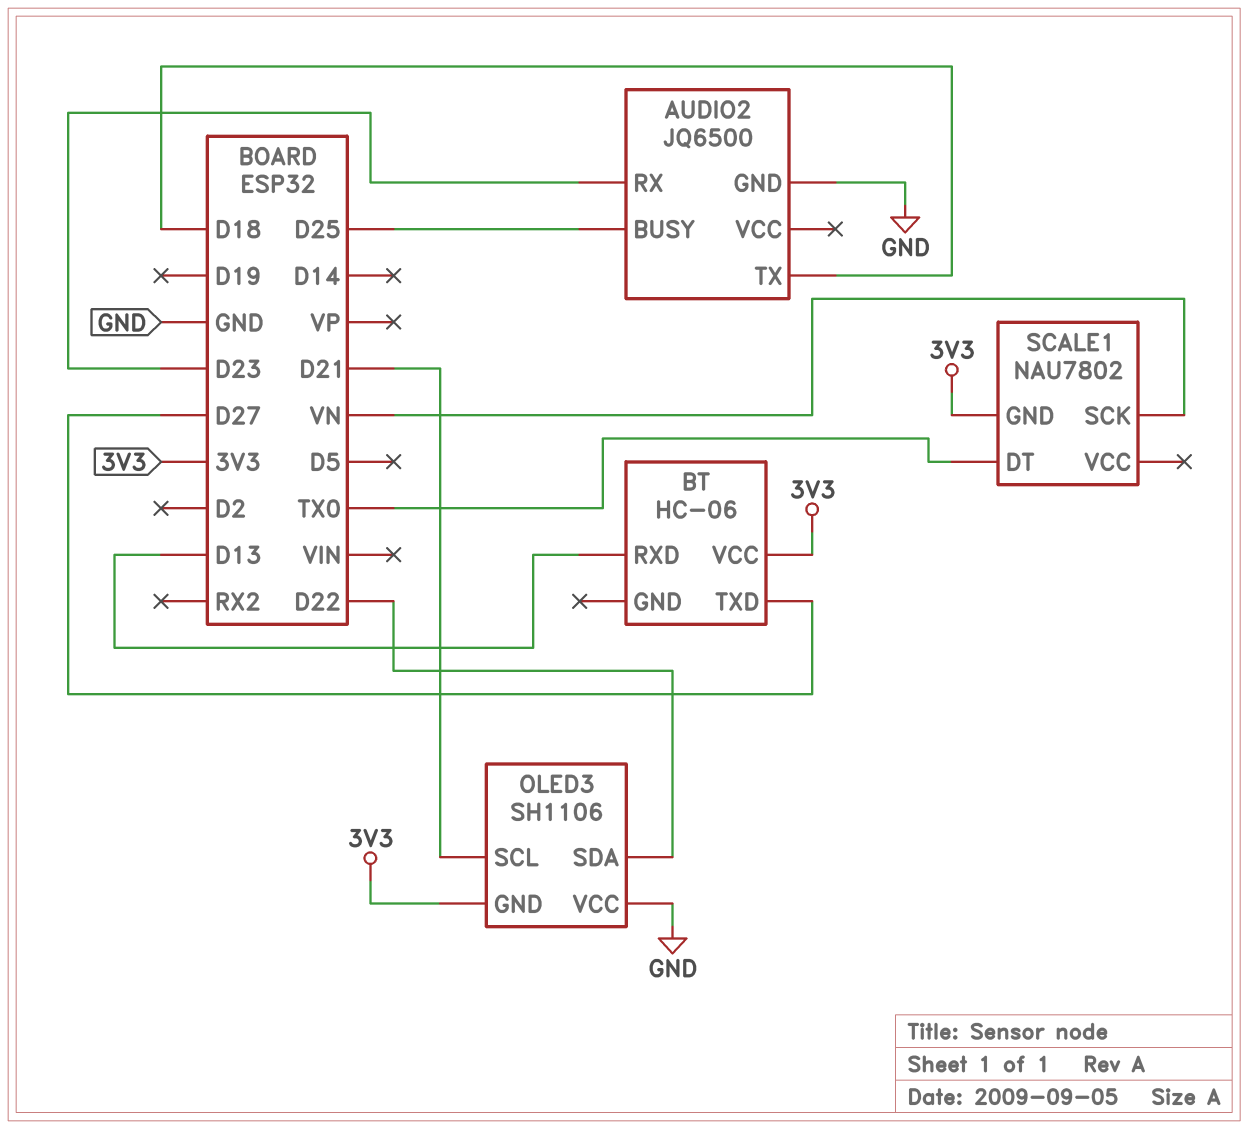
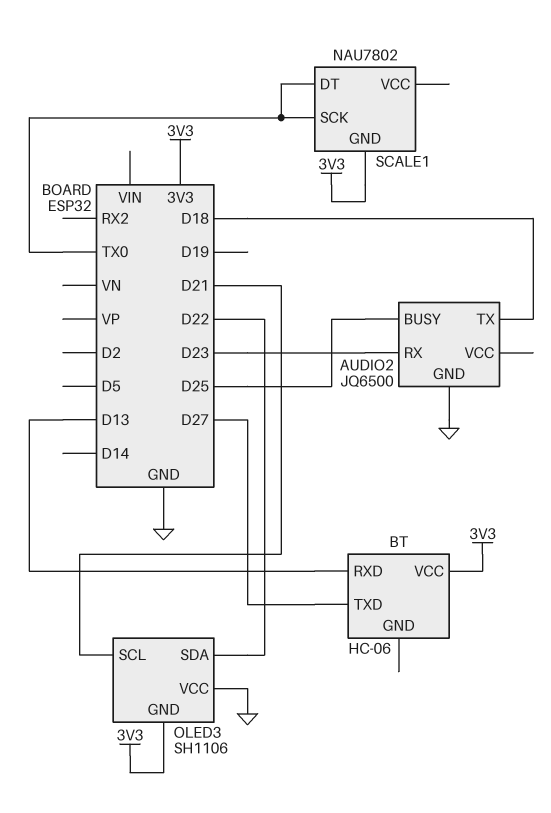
SCALE1 pin SCK: VN -> TX0

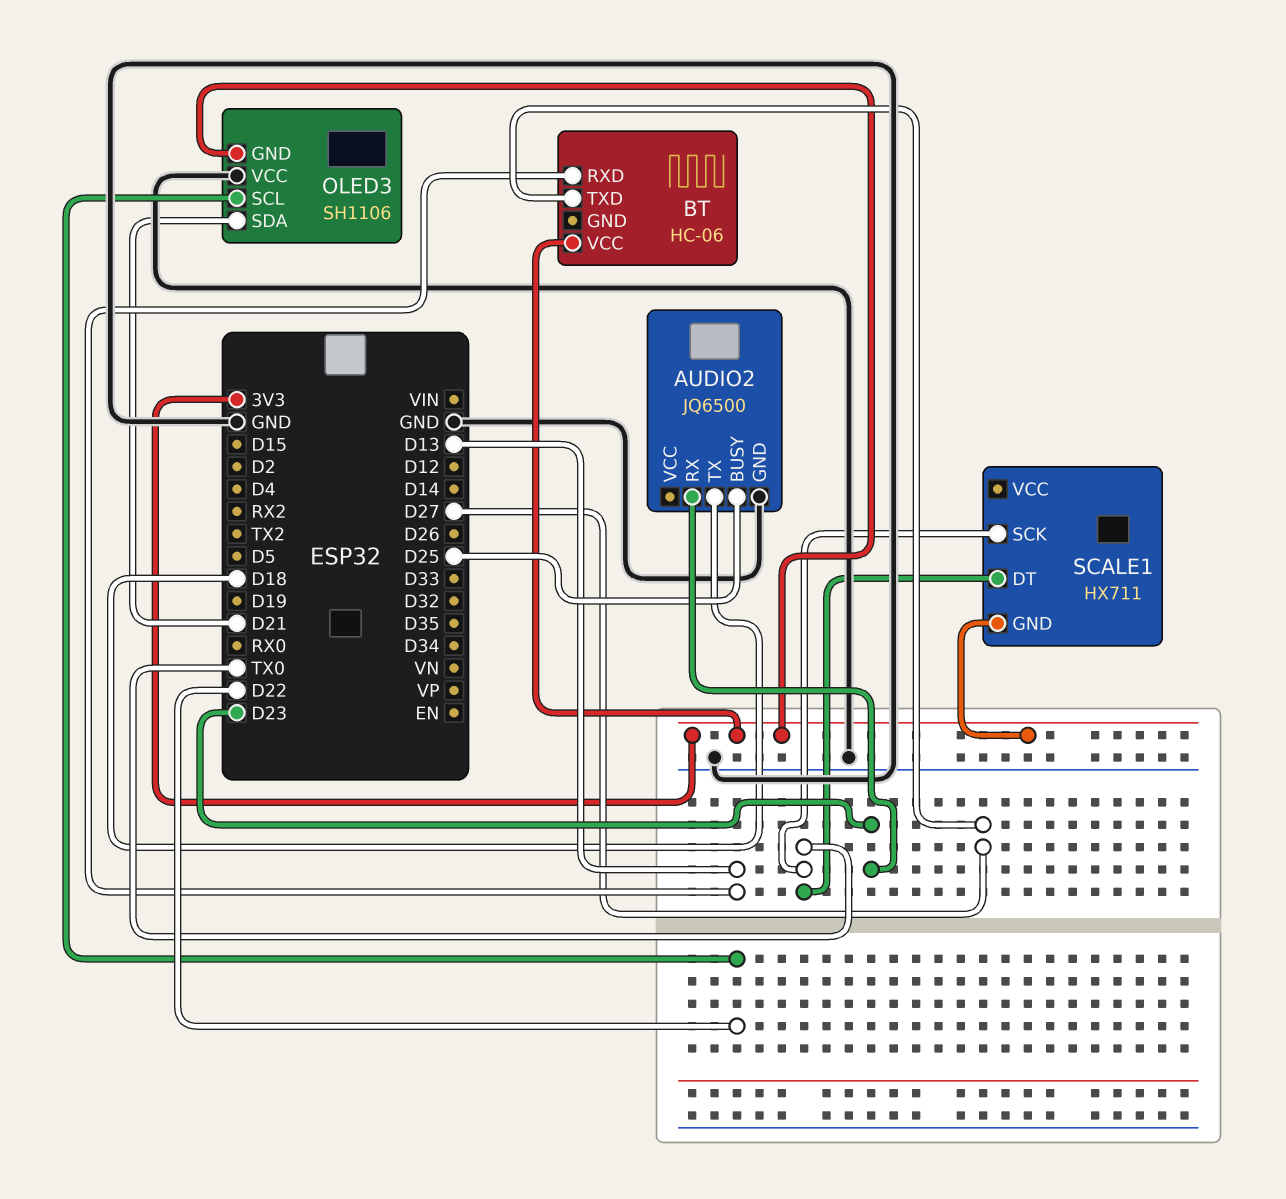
OLED3 pin SCL: D21 -> D22
OLED3 pin SDA: D22 -> D21
SCALE1: NAU7802 -> HX711

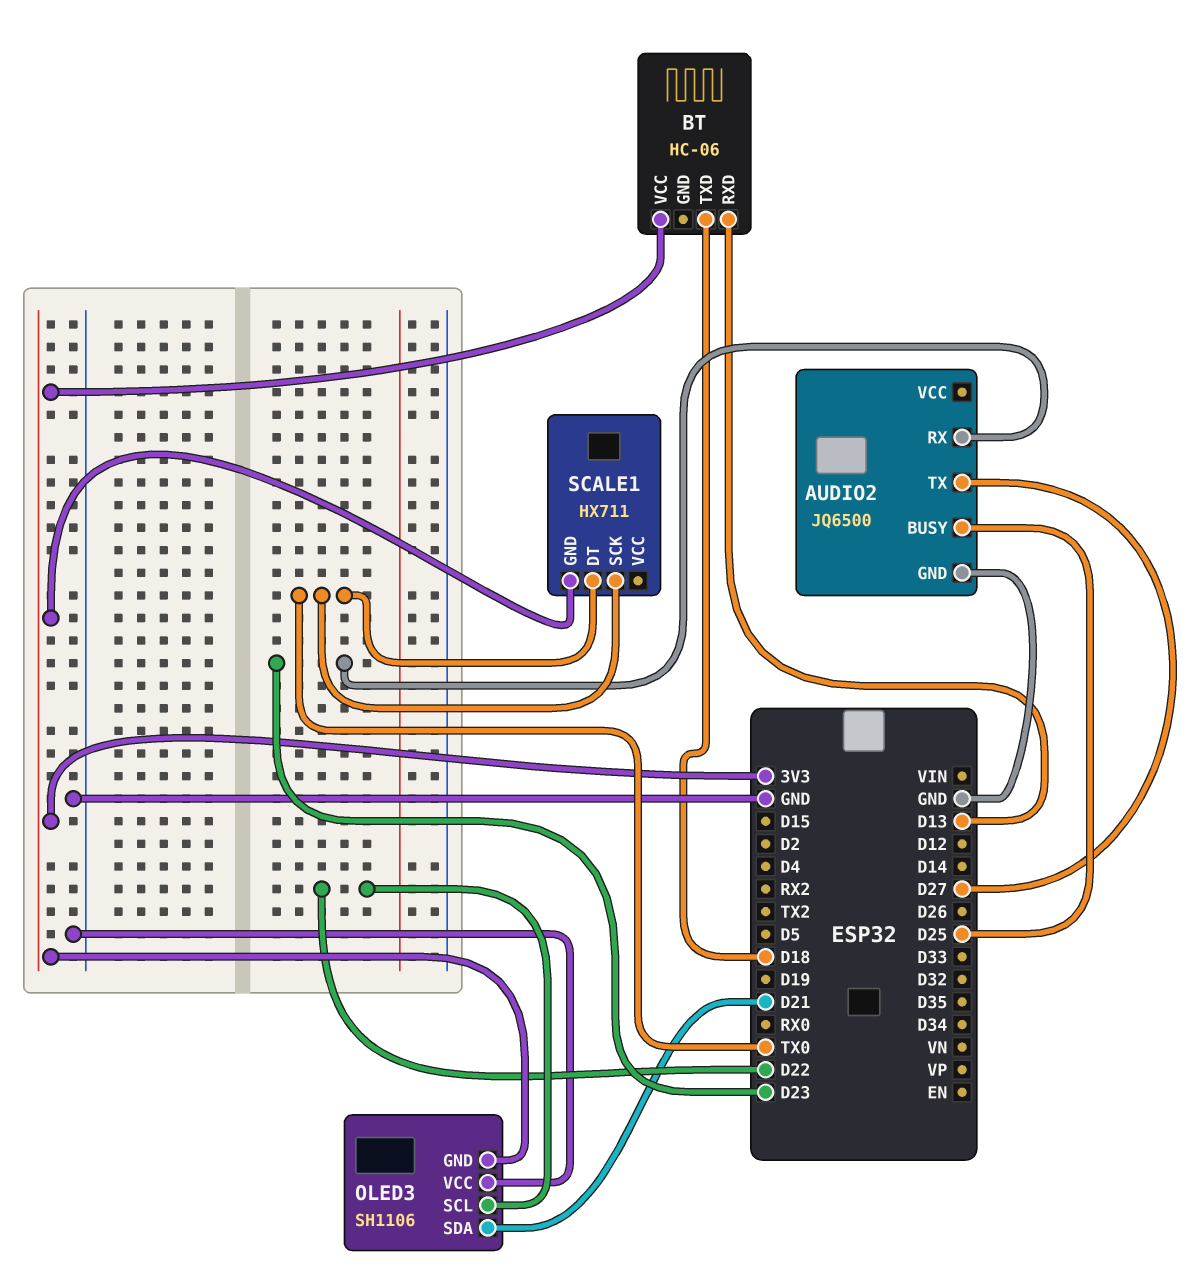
AUDIO2 pin TX: D18 -> D27
BT pin TXD: D27 -> D18

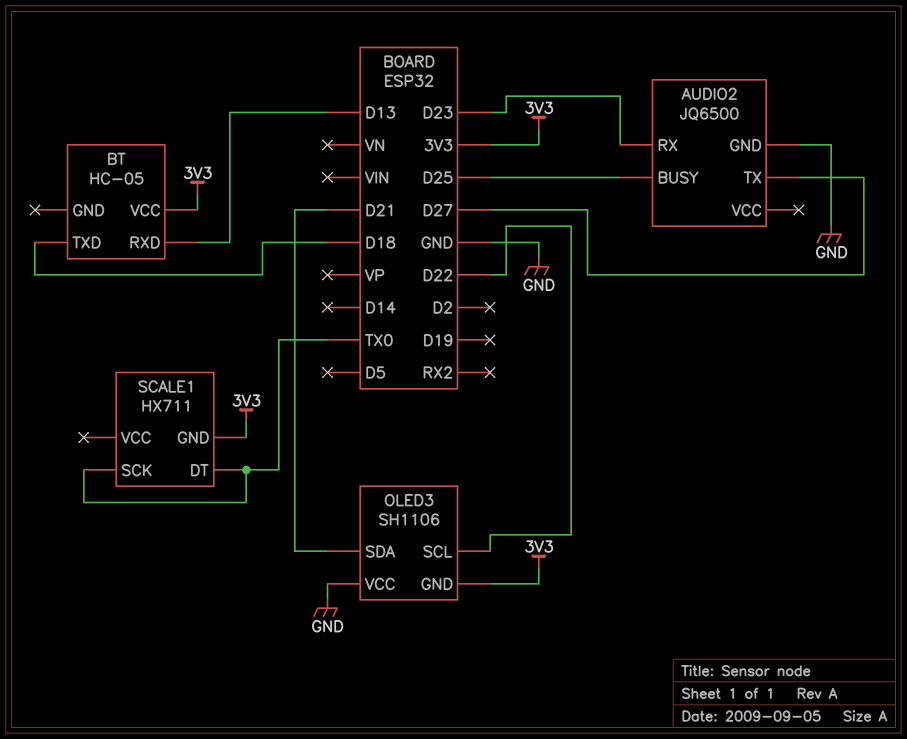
BT: HC-06 -> HC-05

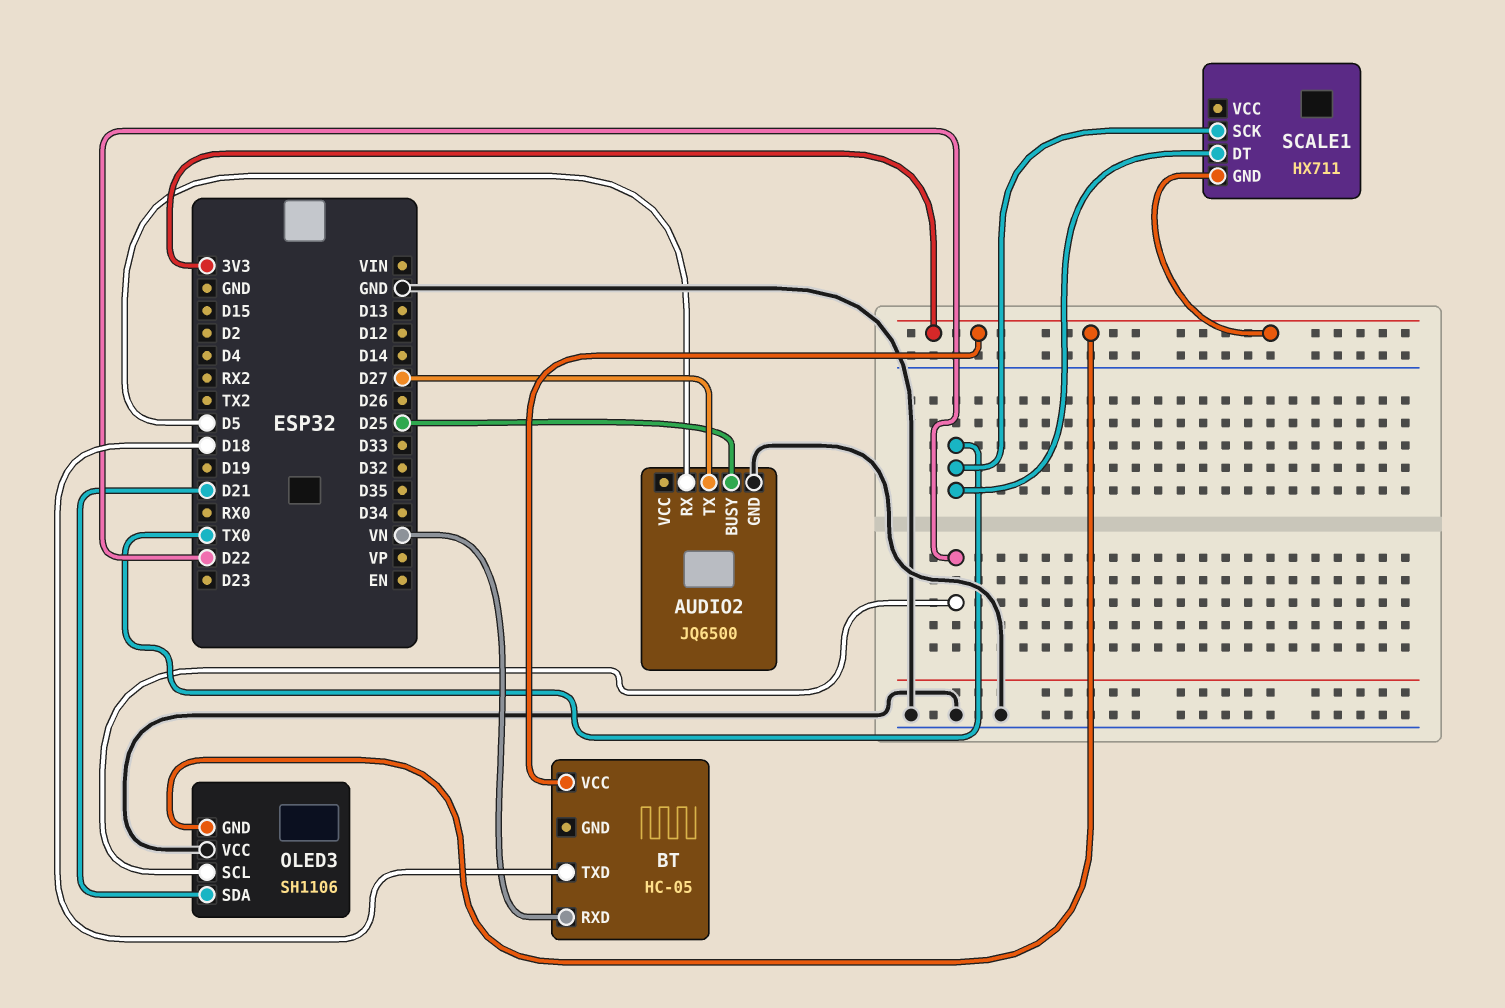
AUDIO2 pin RX: D23 -> D5
BT pin RXD: D13 -> VN

